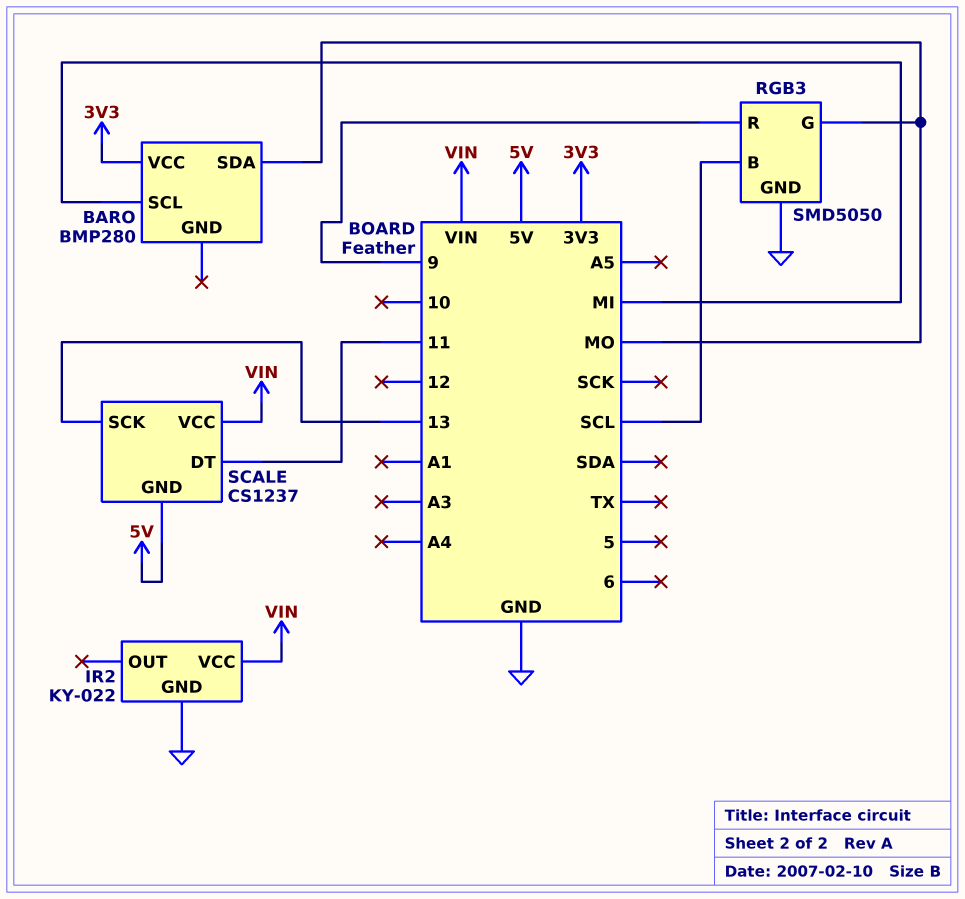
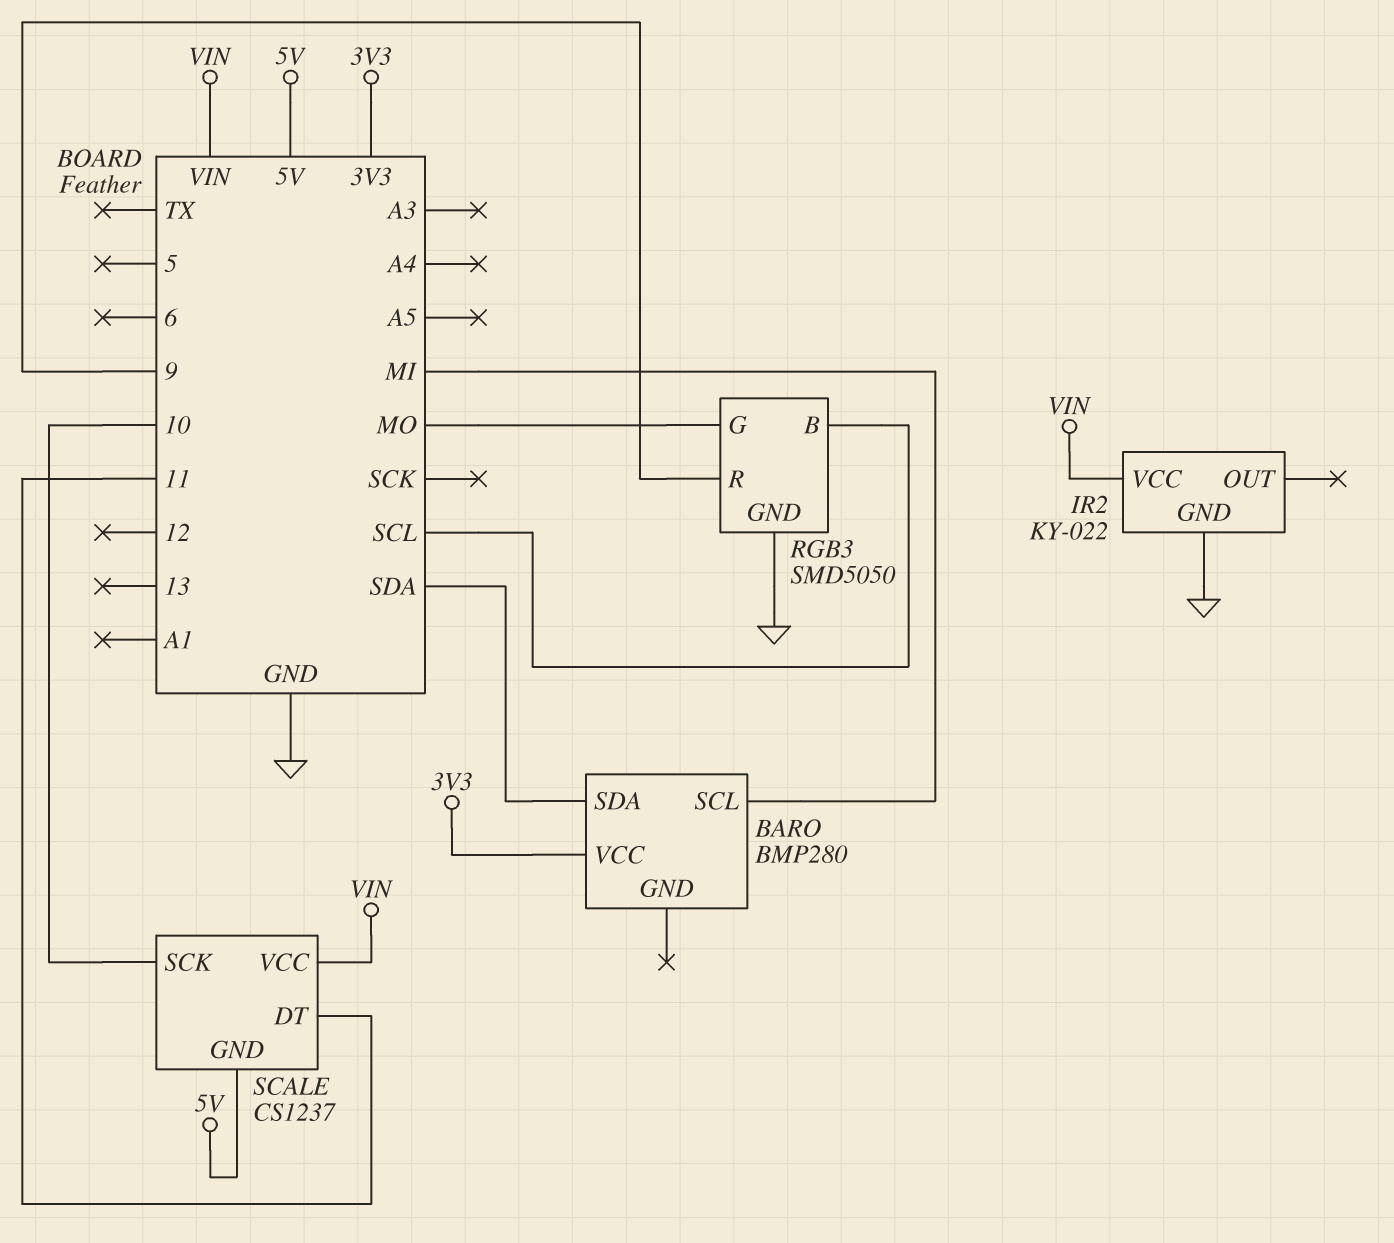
BARO pin SDA: MO -> SDA
SCALE pin SCK: 13 -> 10

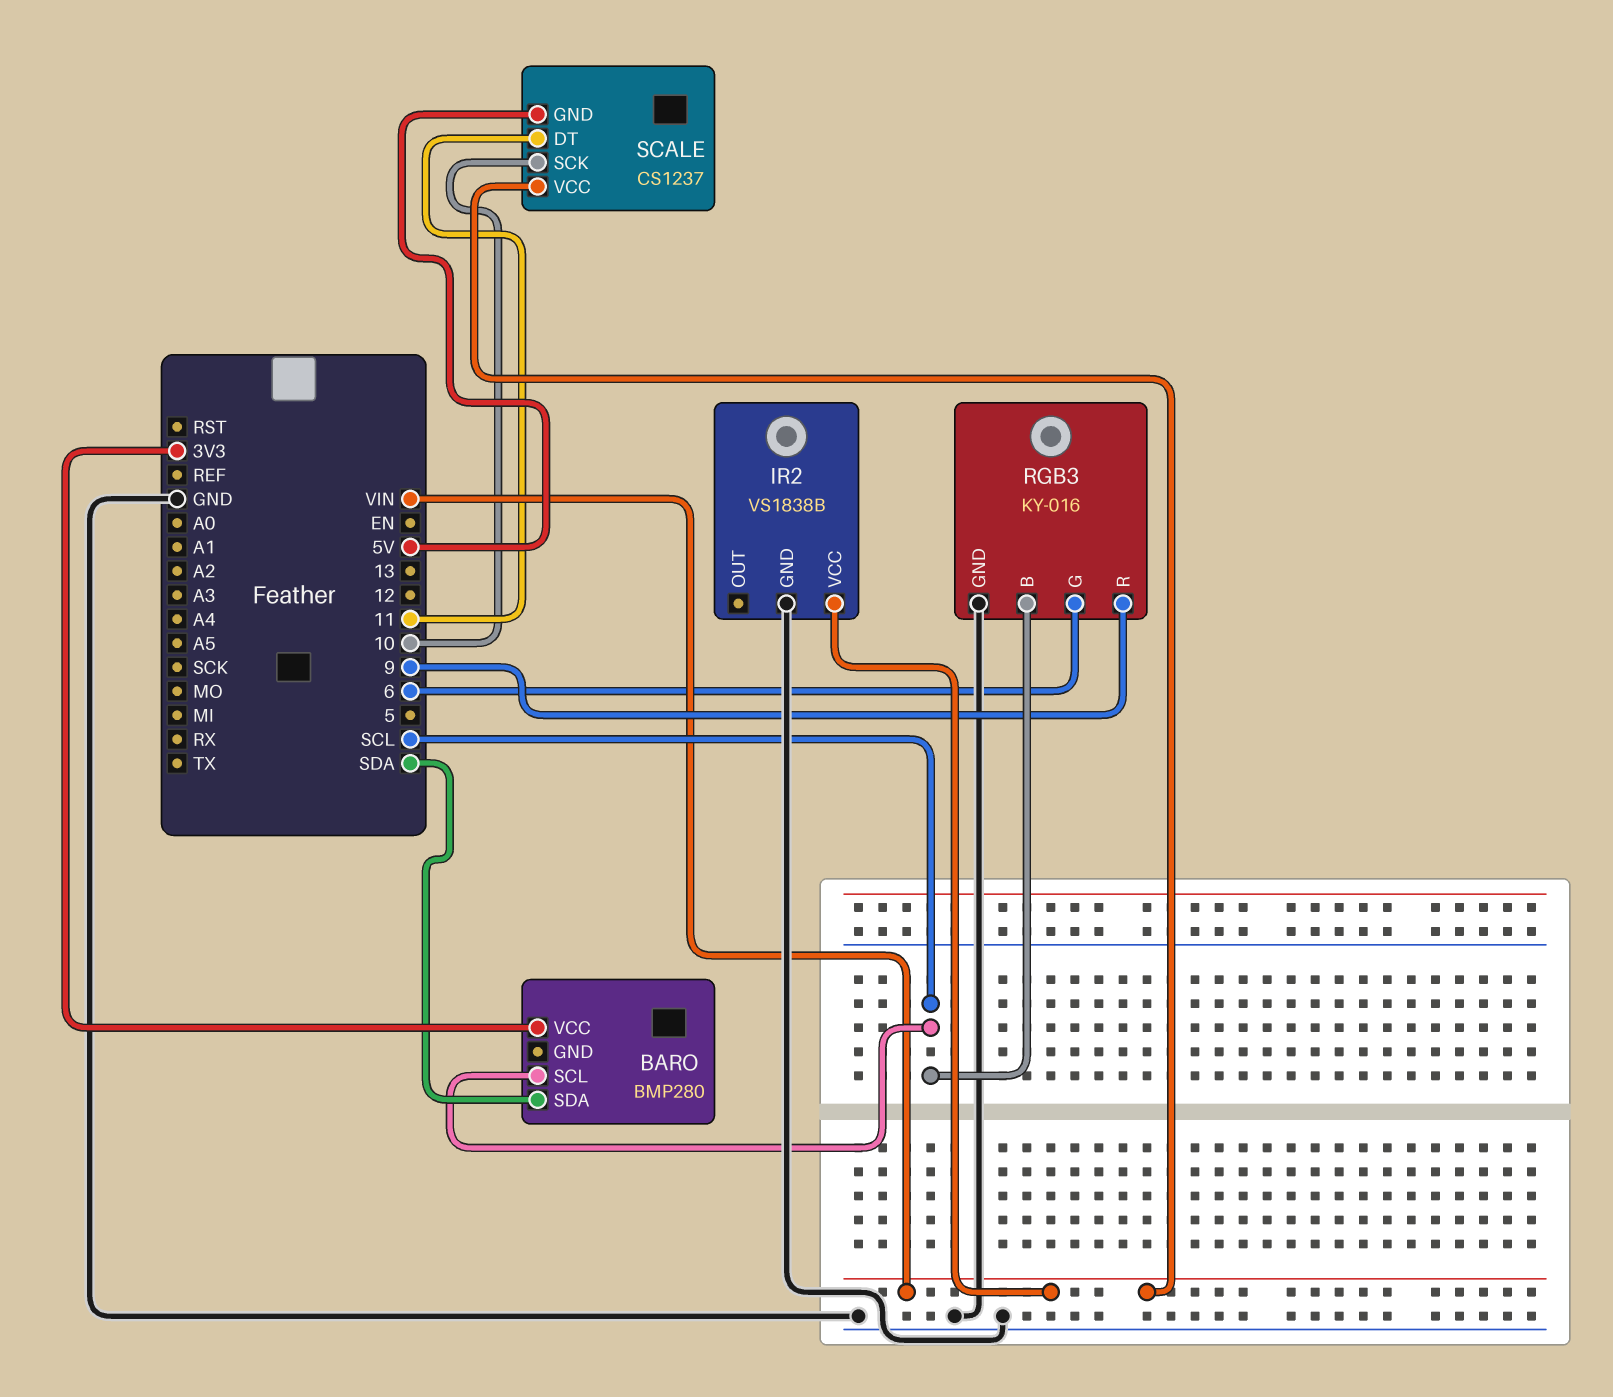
BARO pin SCL: MI -> SCL
IR2: KY-022 -> VS1838B
RGB3: SMD5050 -> KY-016
RGB3 pin G: MO -> 6

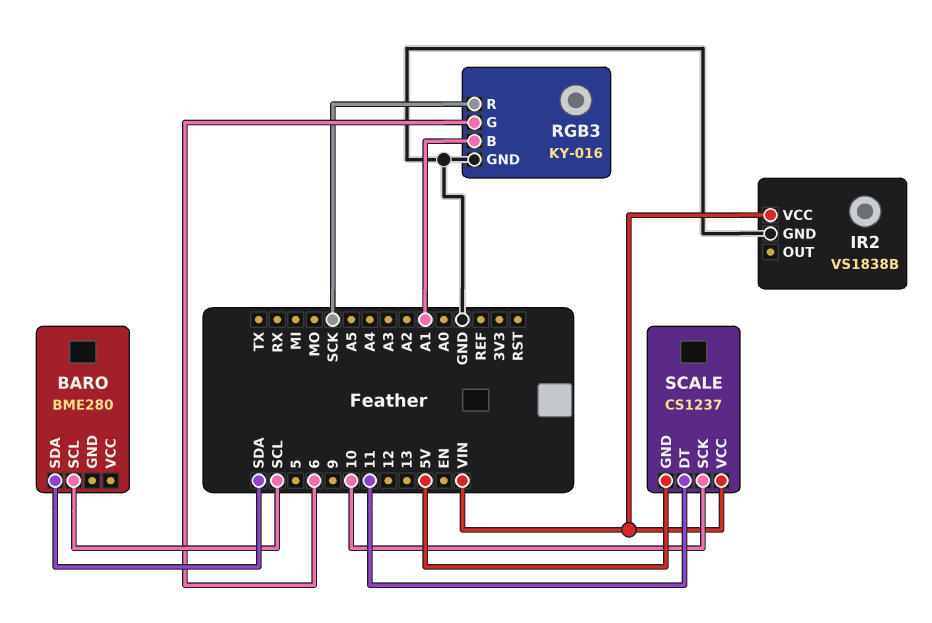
BARO: BMP280 -> BME280
BARO pin VCC: 3V3 -> none
RGB3 pin B: SCL -> A1
RGB3 pin R: 9 -> SCK

